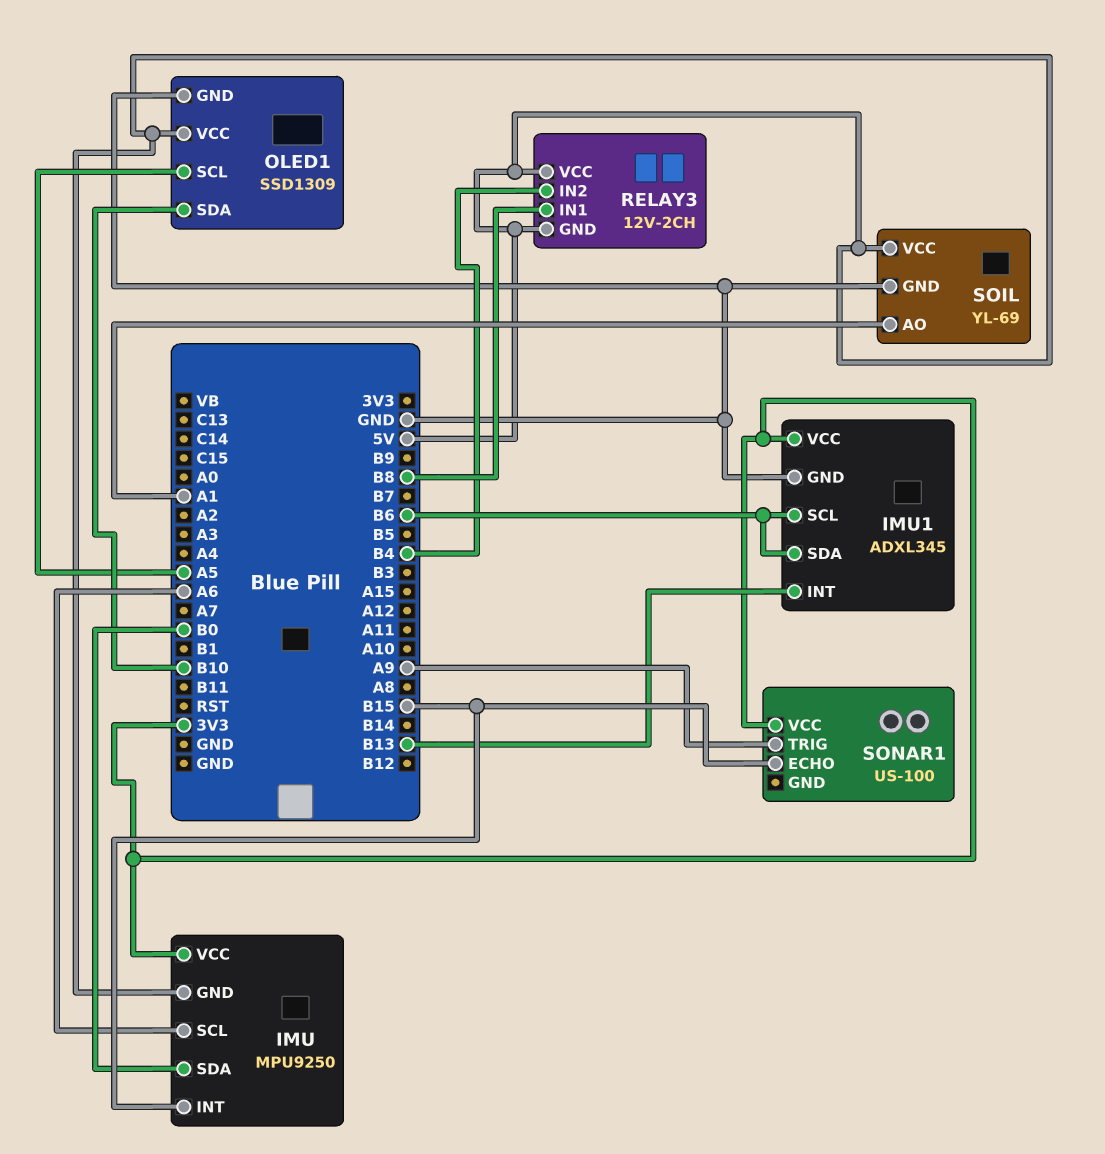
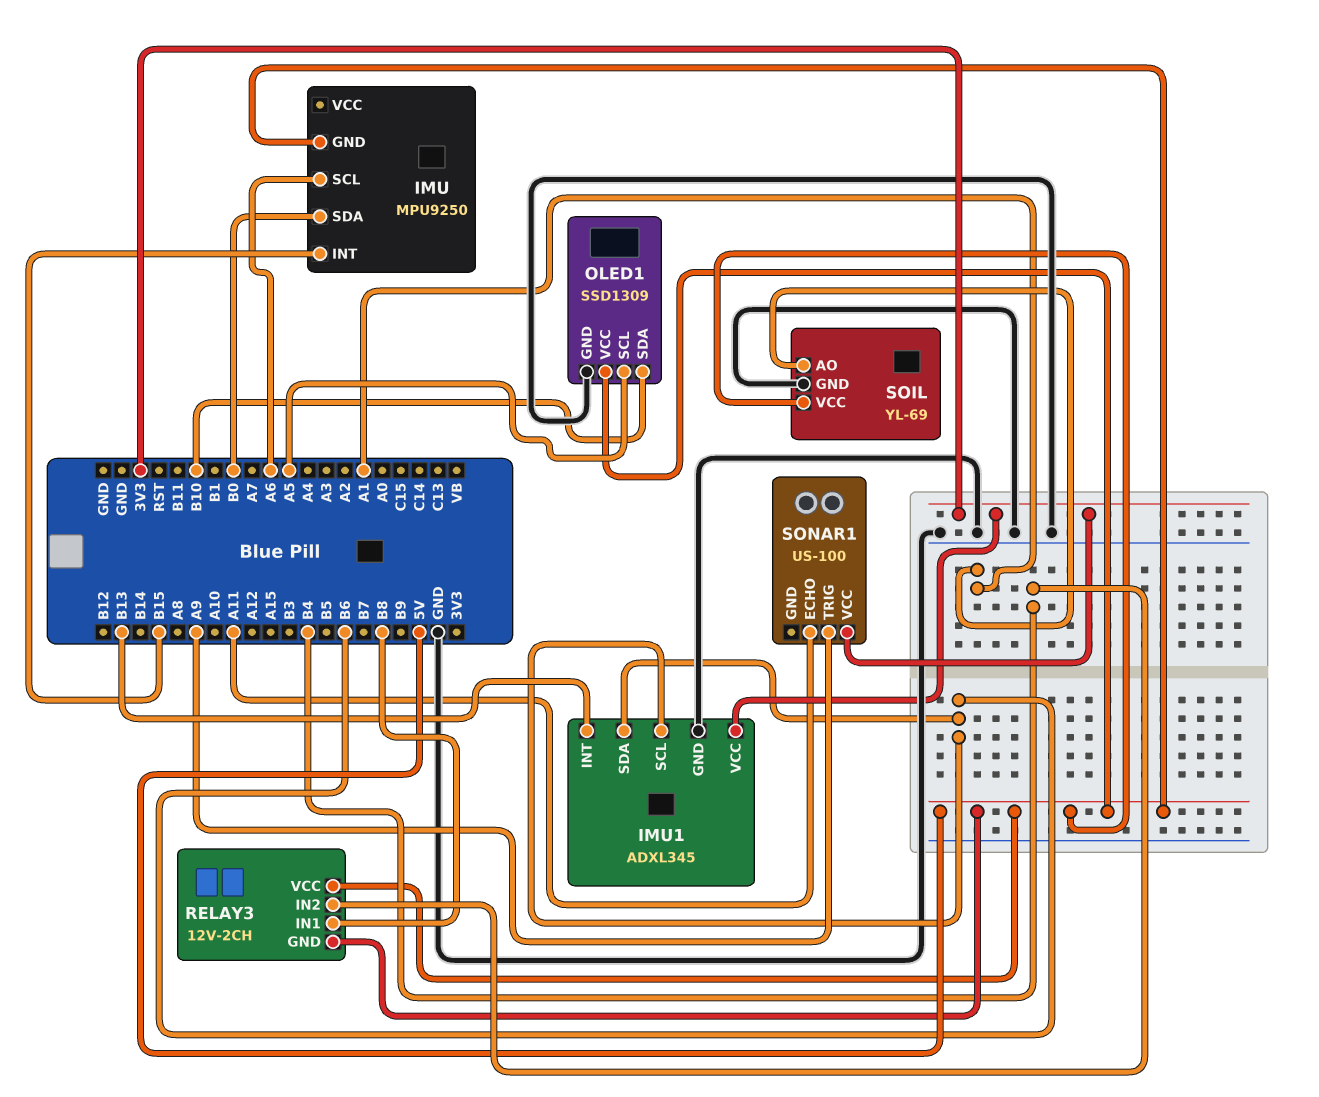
IMU pin VCC: 3V3 -> none
SONAR1 pin ECHO: B15 -> A11

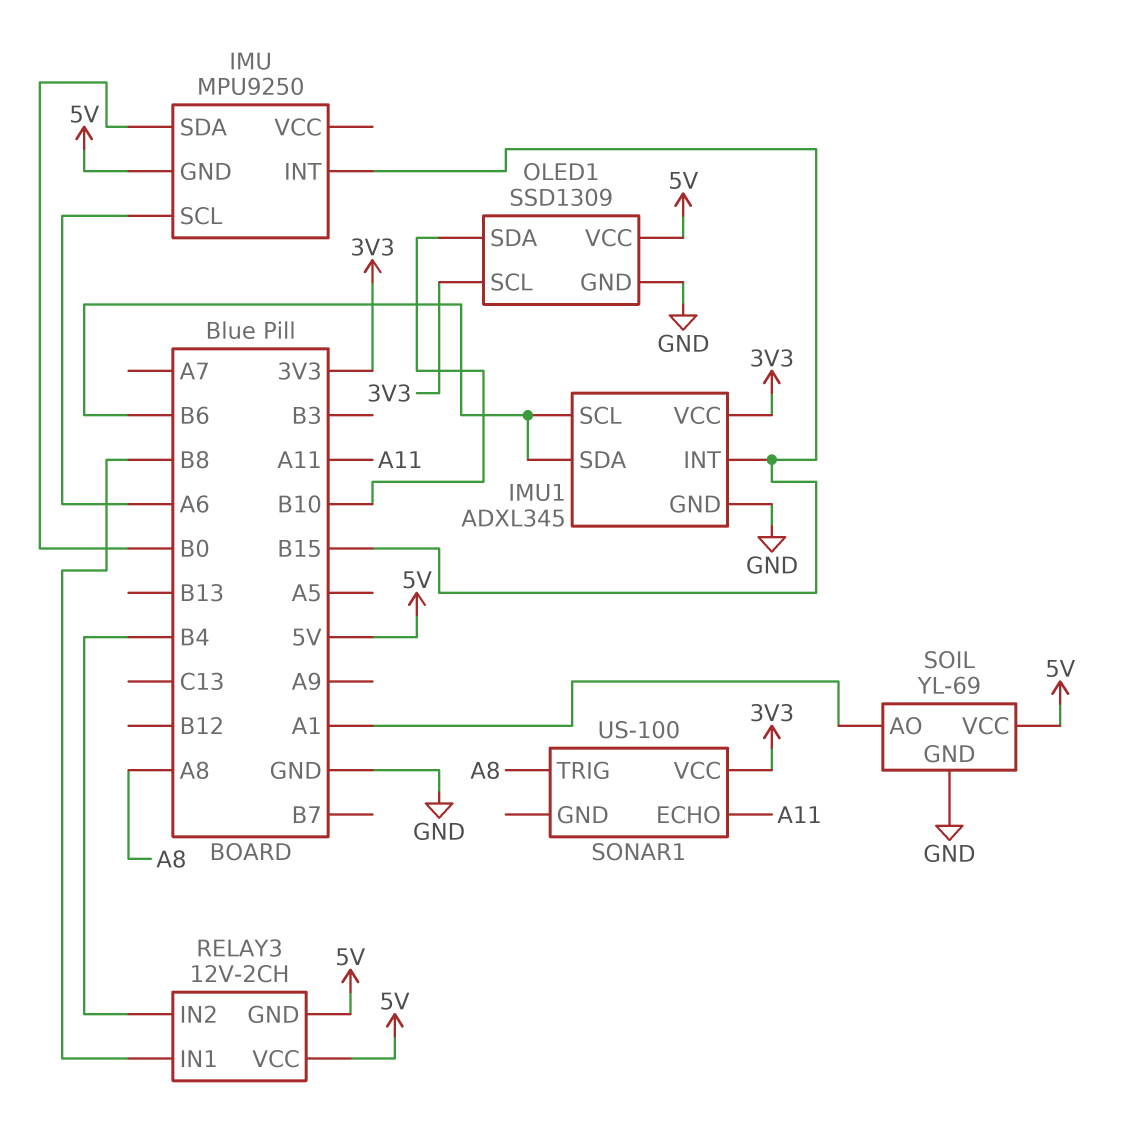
IMU1 pin INT: B13 -> B15
OLED1 pin SCL: A5 -> 3V3
SONAR1 pin TRIG: A9 -> A8

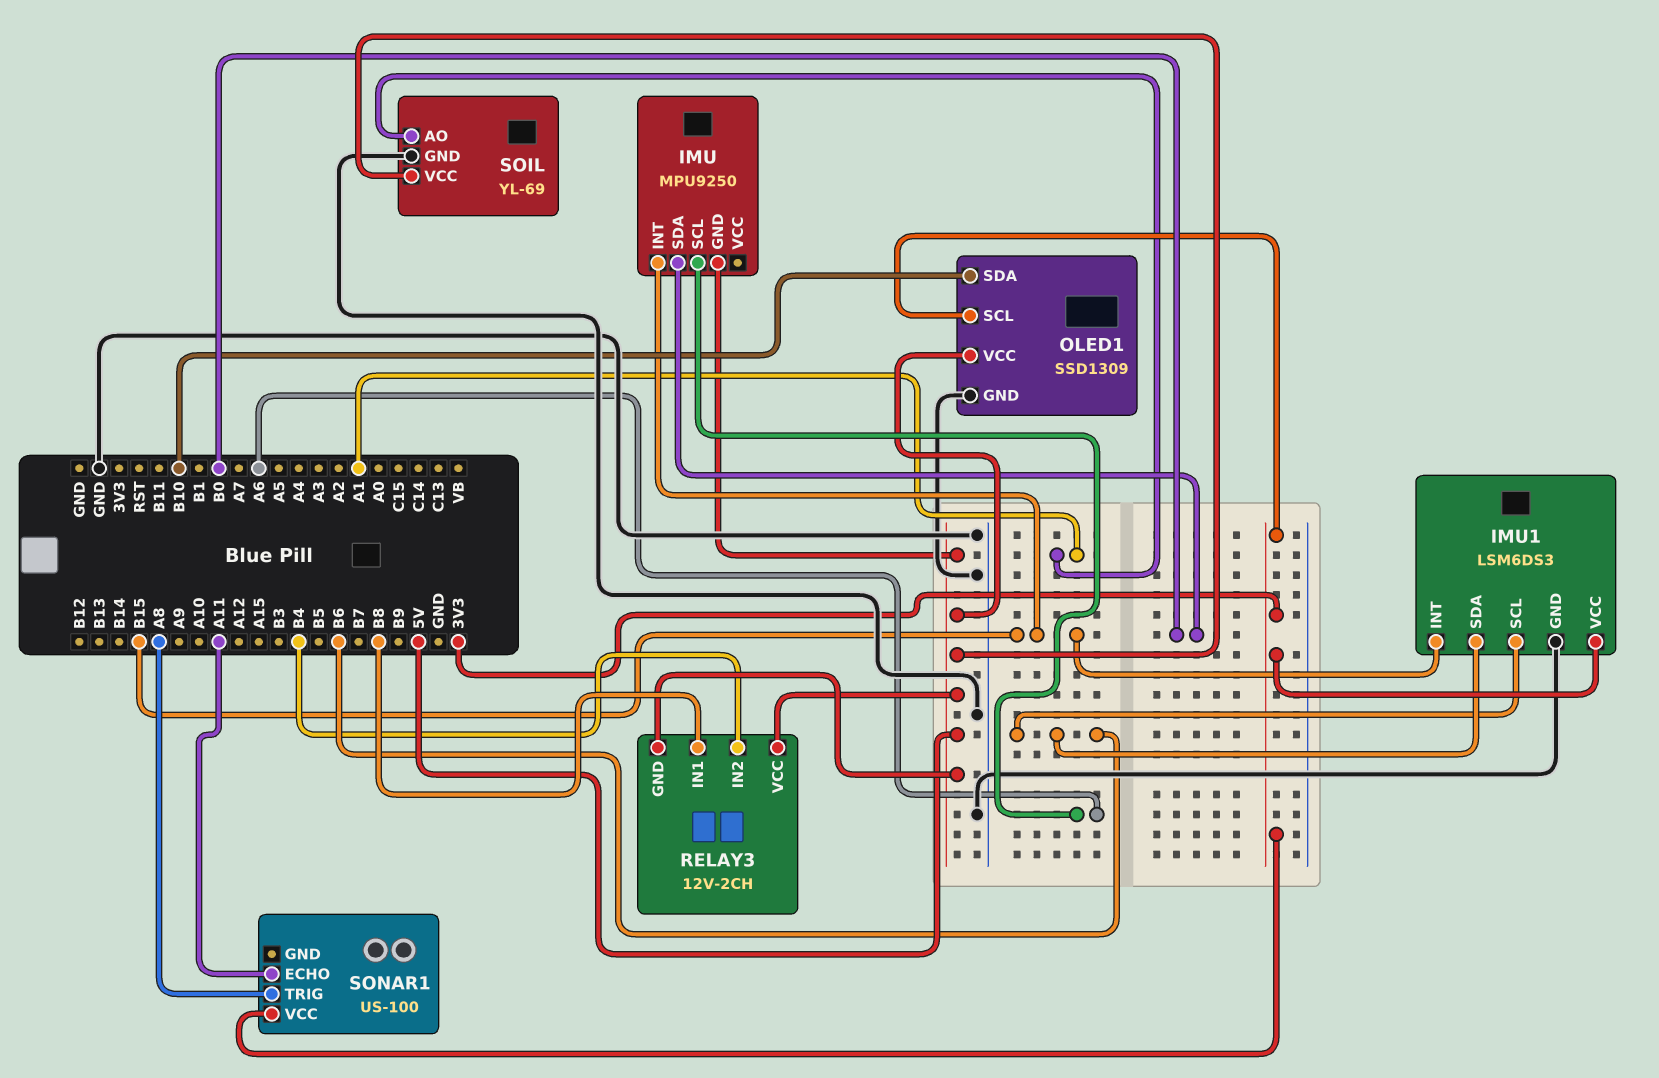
IMU1: ADXL345 -> LSM6DS3

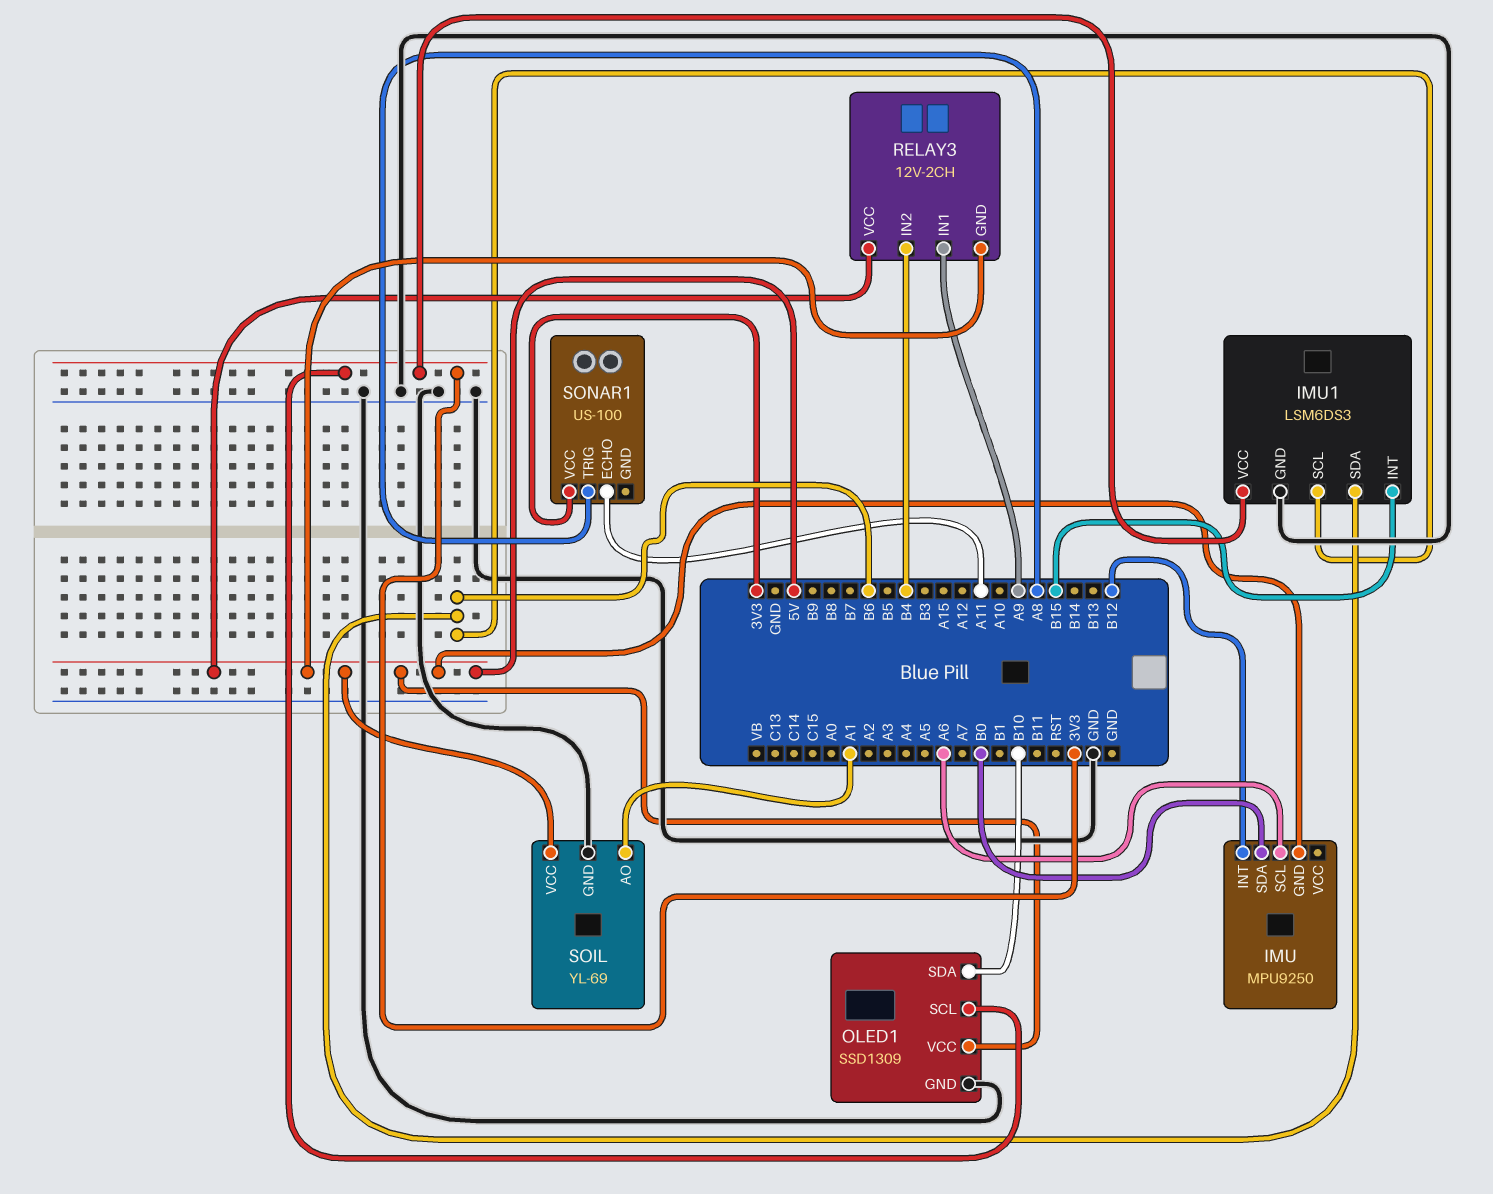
IMU pin INT: B15 -> B12
RELAY3 pin IN1: B8 -> A9

